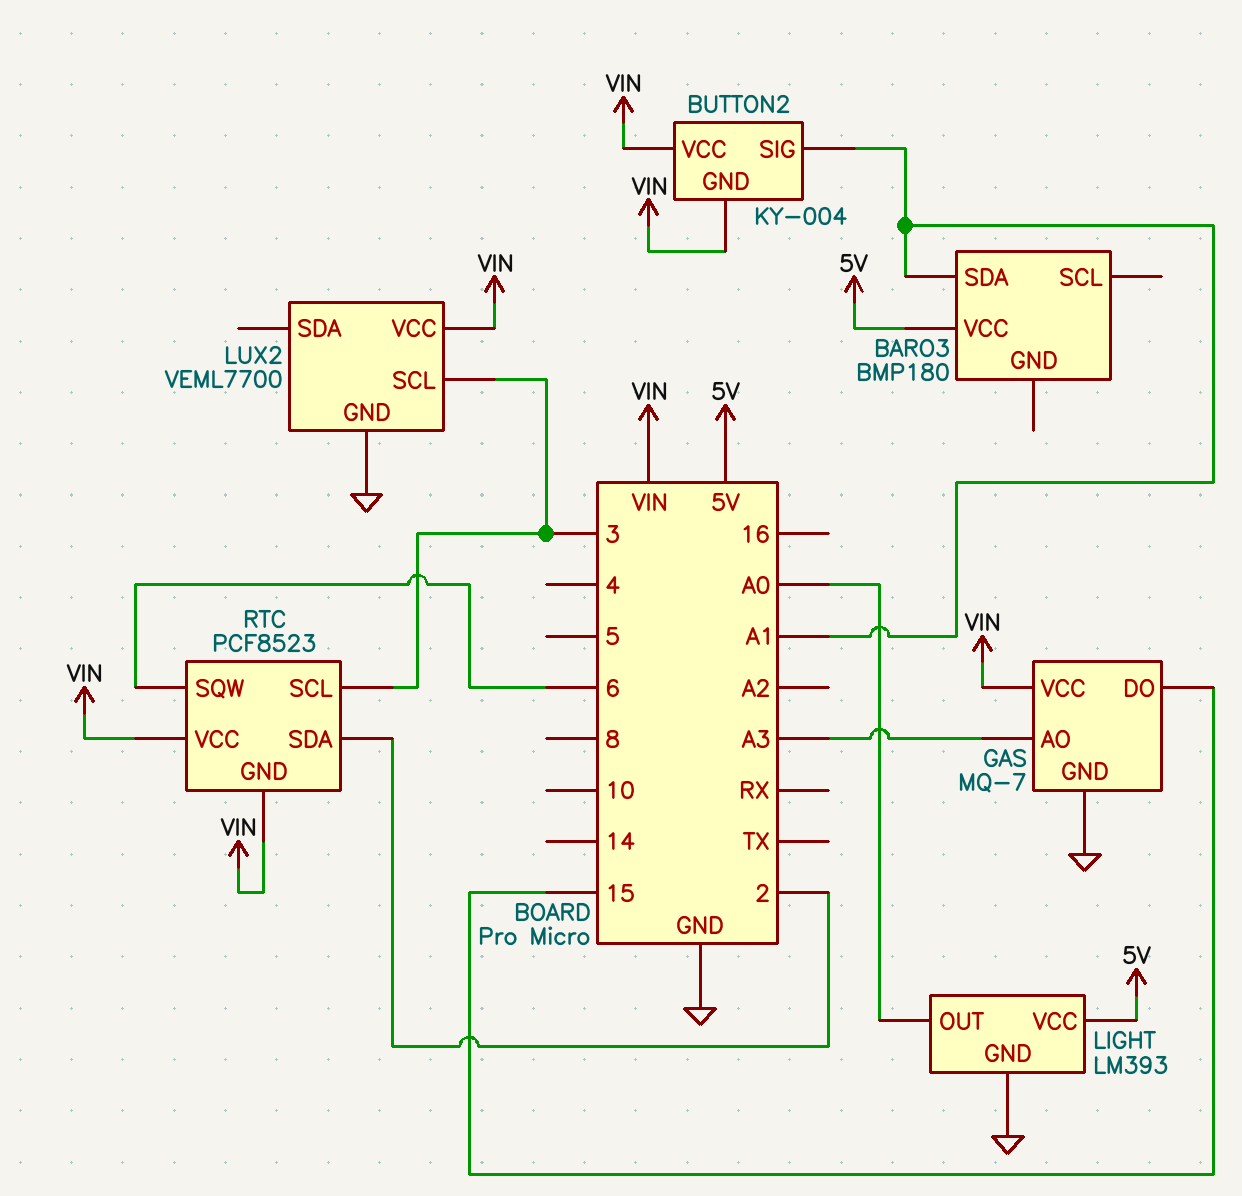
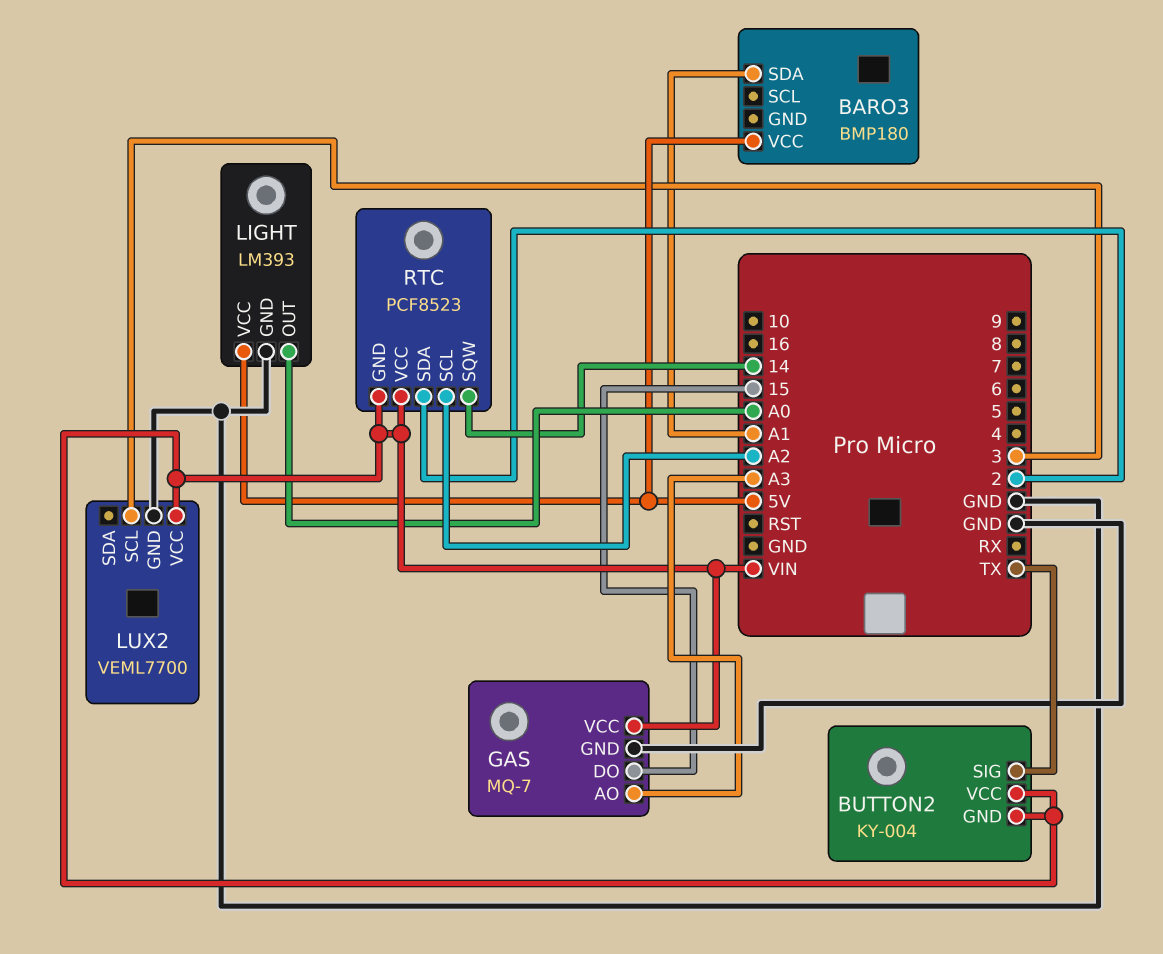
BUTTON2 pin SIG: A1 -> TX
RTC pin SCL: 3 -> A2
RTC pin SQW: 6 -> 14

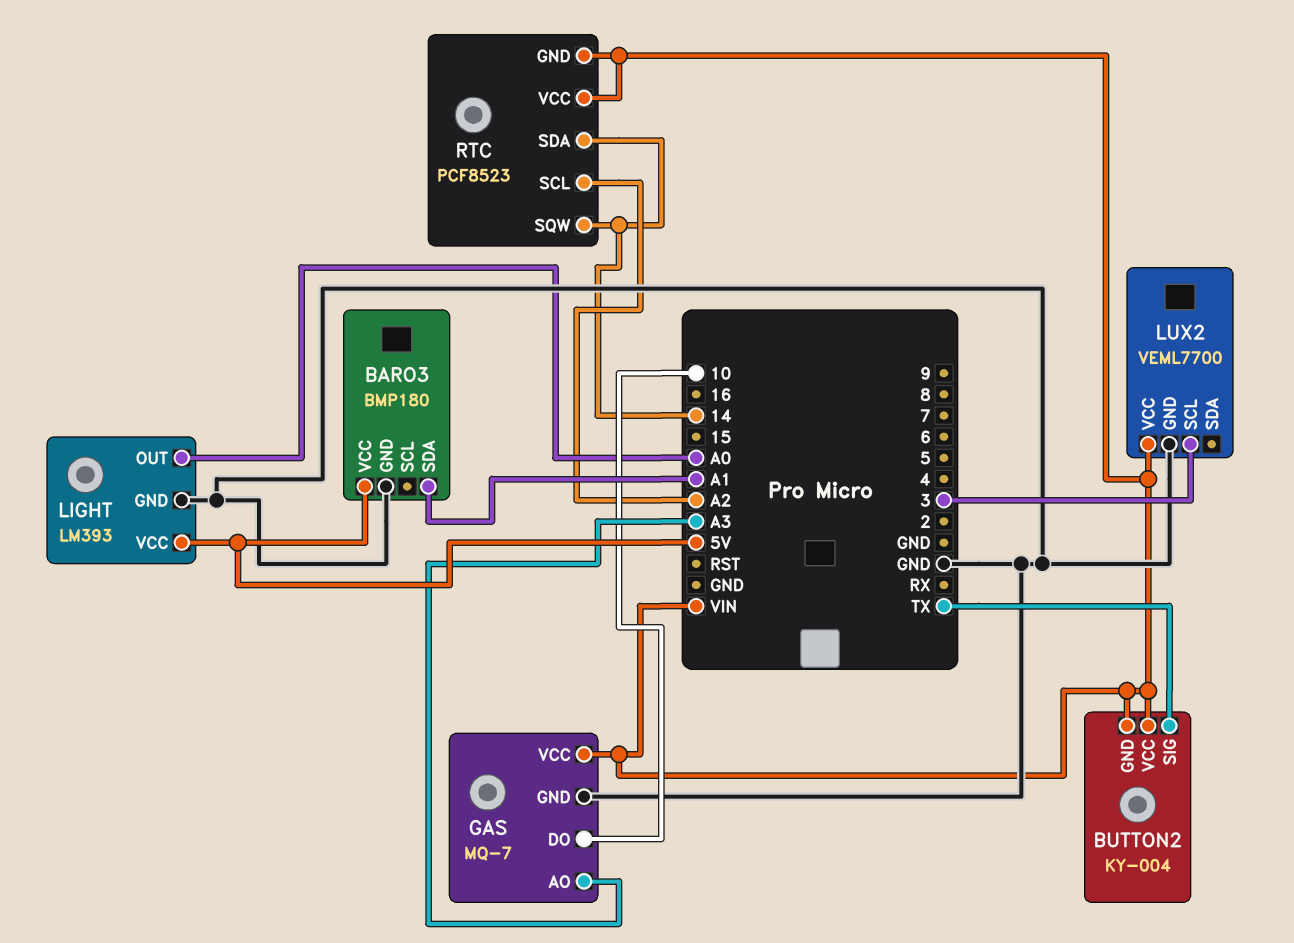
BARO3 pin GND: none -> GND
GAS pin DO: 15 -> 10
RTC pin SDA: 2 -> 14

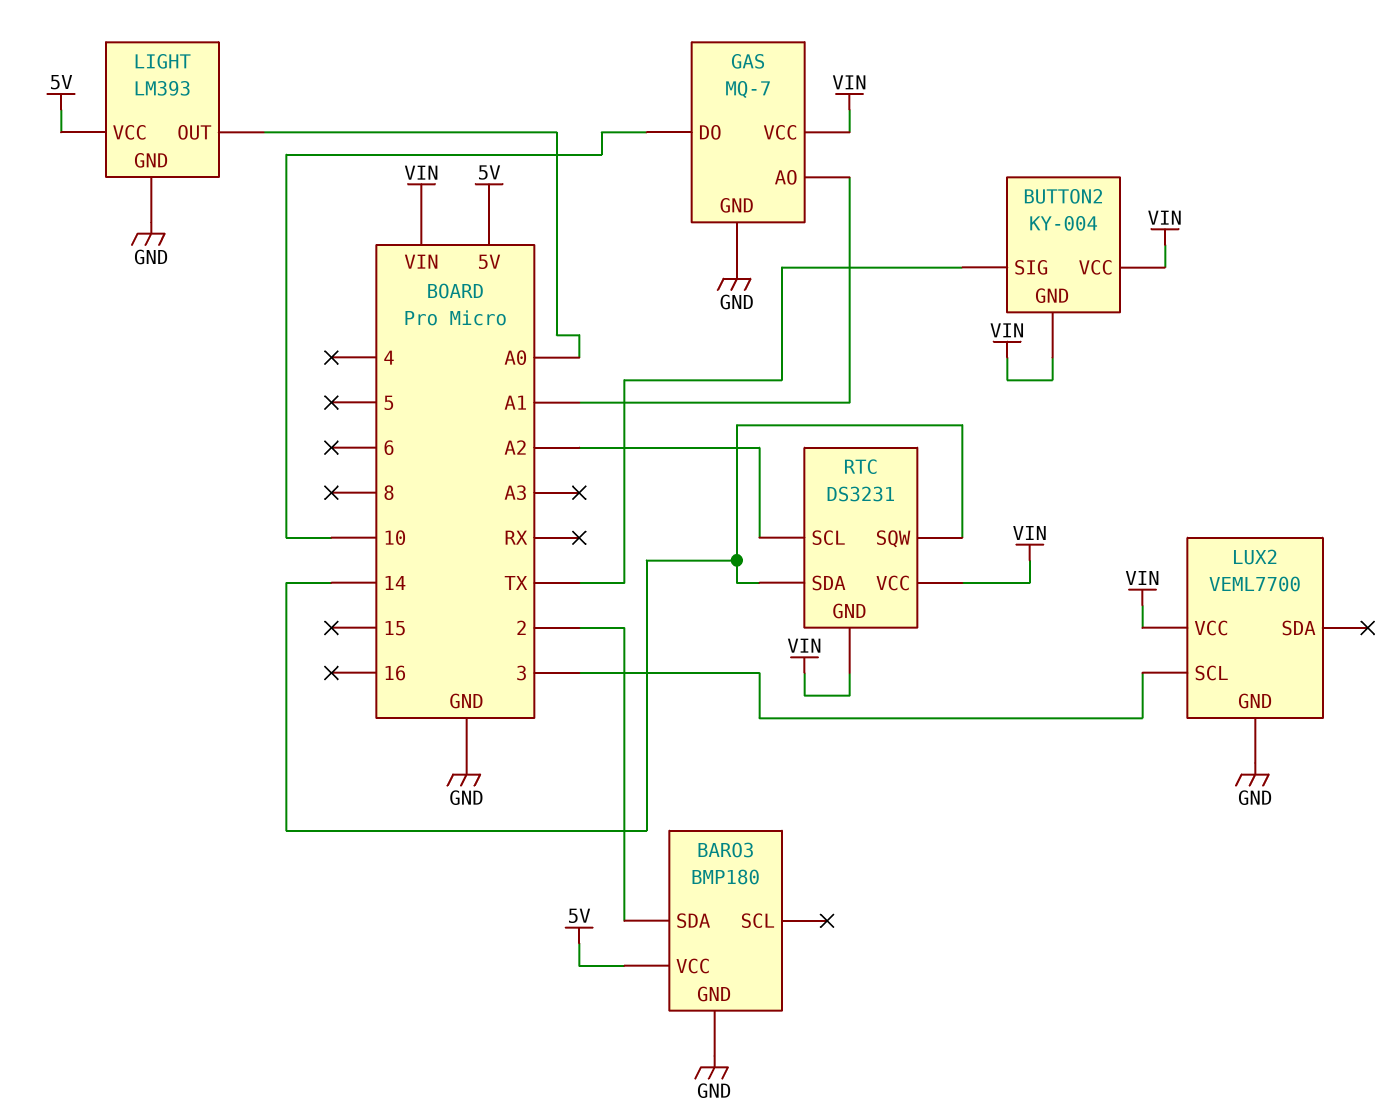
BARO3 pin SDA: A1 -> 2
GAS pin AO: A3 -> A1
RTC: PCF8523 -> DS3231

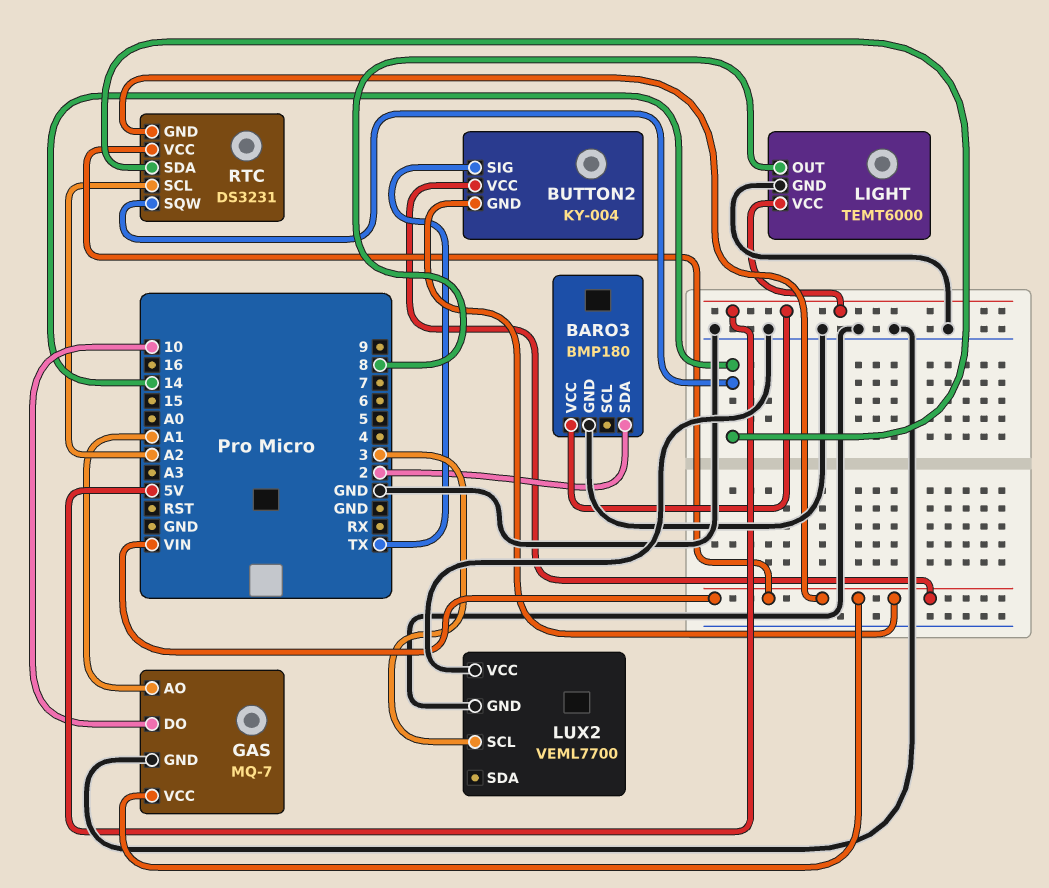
LIGHT: LM393 -> TEMT6000
LIGHT pin OUT: A0 -> 8
LUX2 pin VCC: VIN -> GND

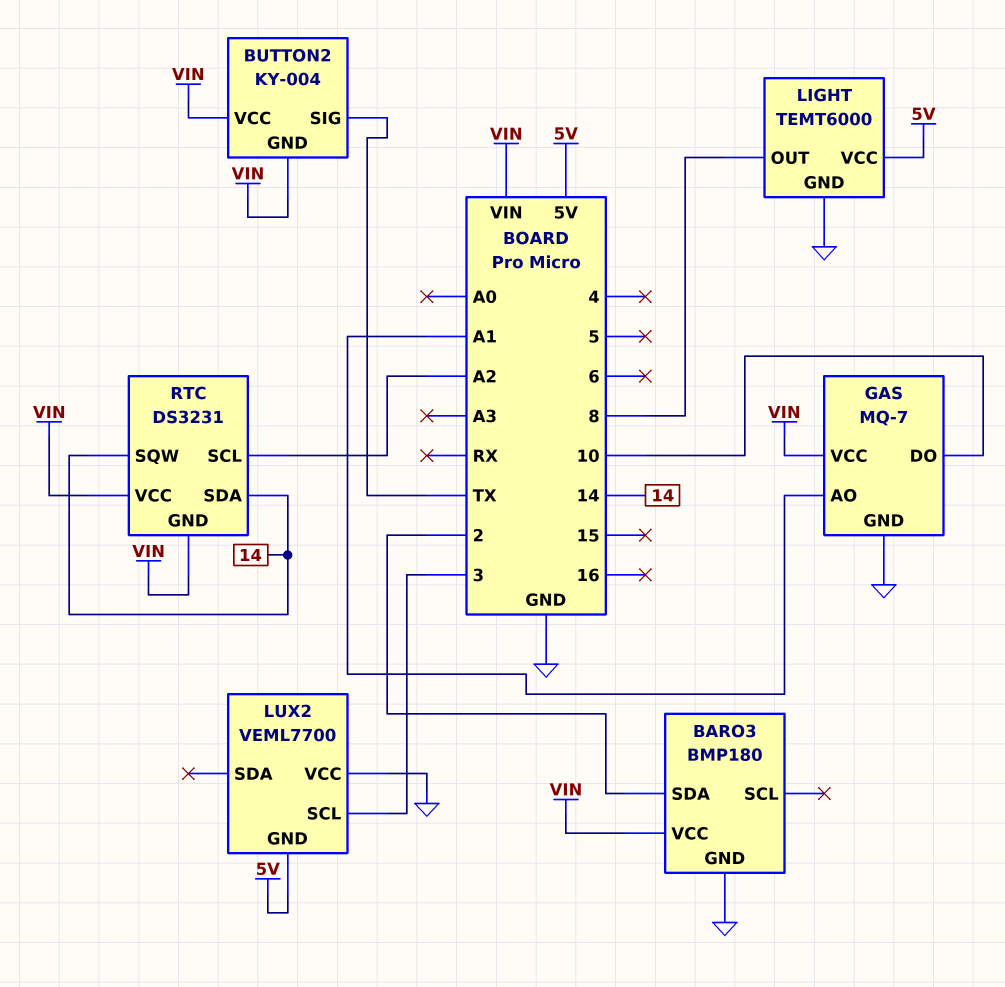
BARO3 pin VCC: 5V -> VIN
LUX2 pin GND: GND -> 5V

